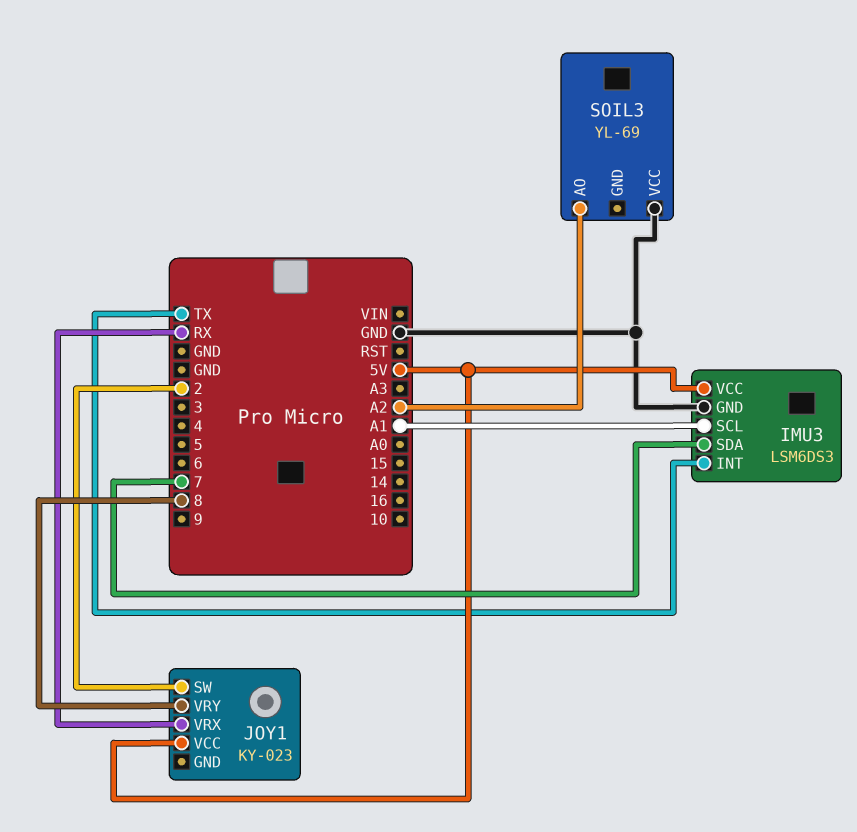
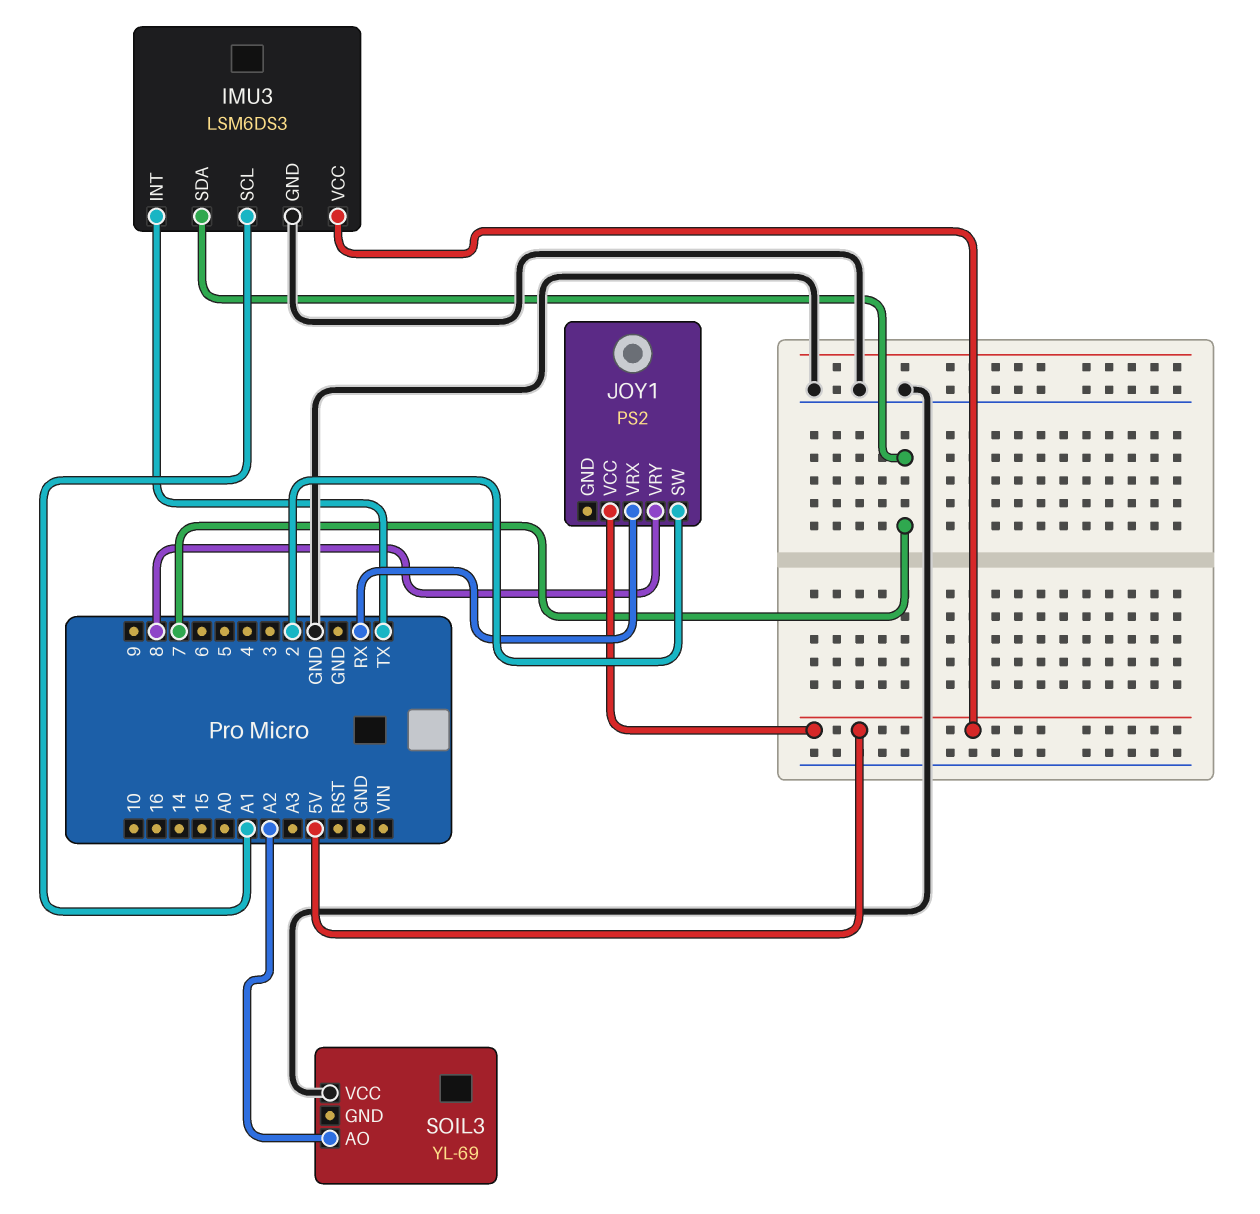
JOY1: KY-023 -> PS2

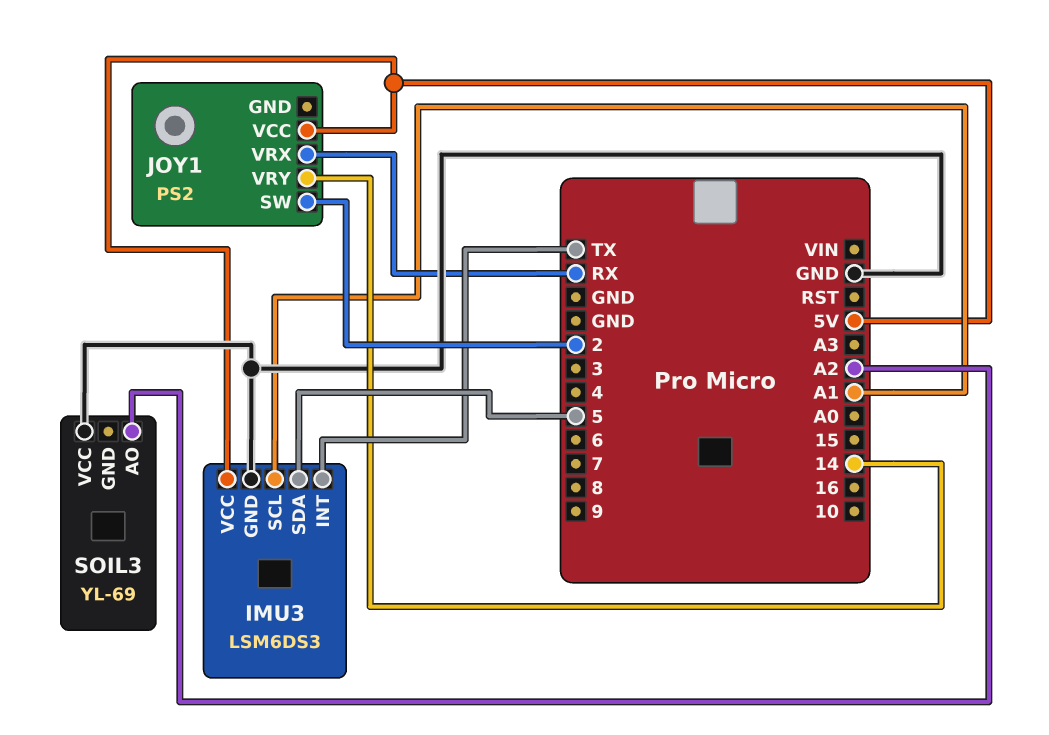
IMU3 pin SDA: 7 -> 5
JOY1 pin VRY: 8 -> 14

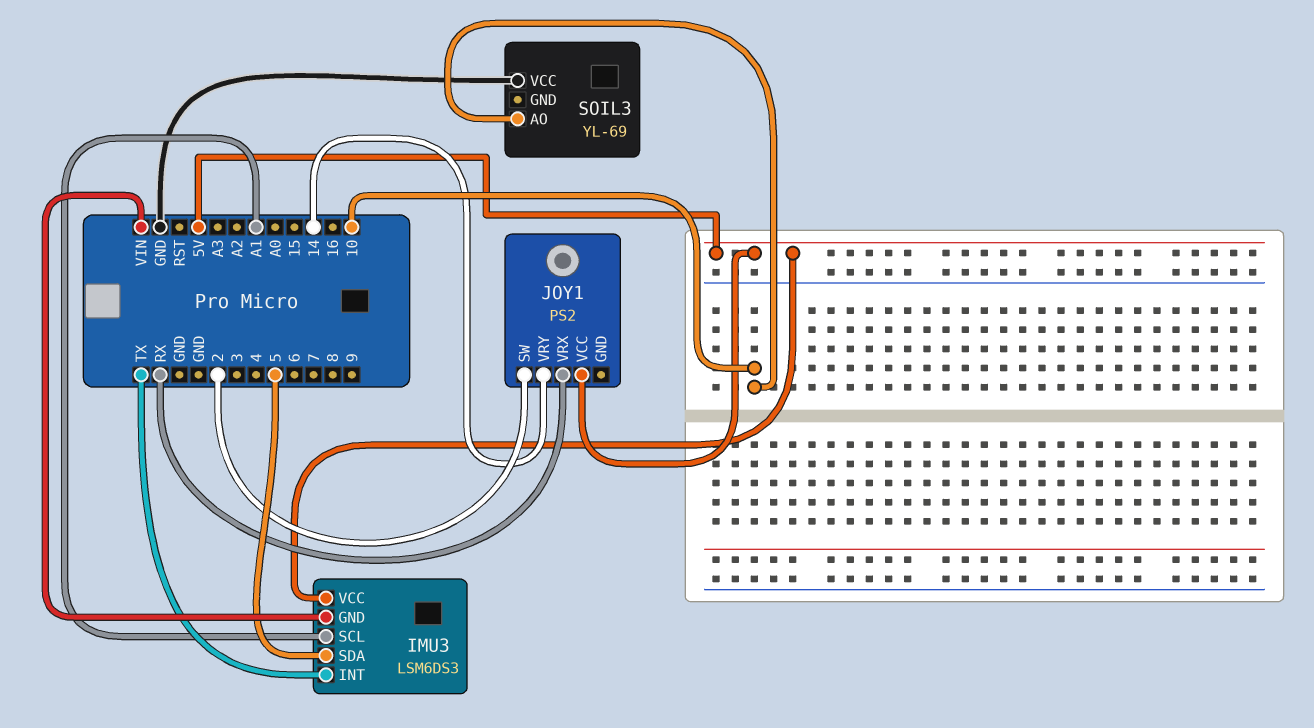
IMU3 pin GND: GND -> VIN
SOIL3 pin AO: A2 -> 10

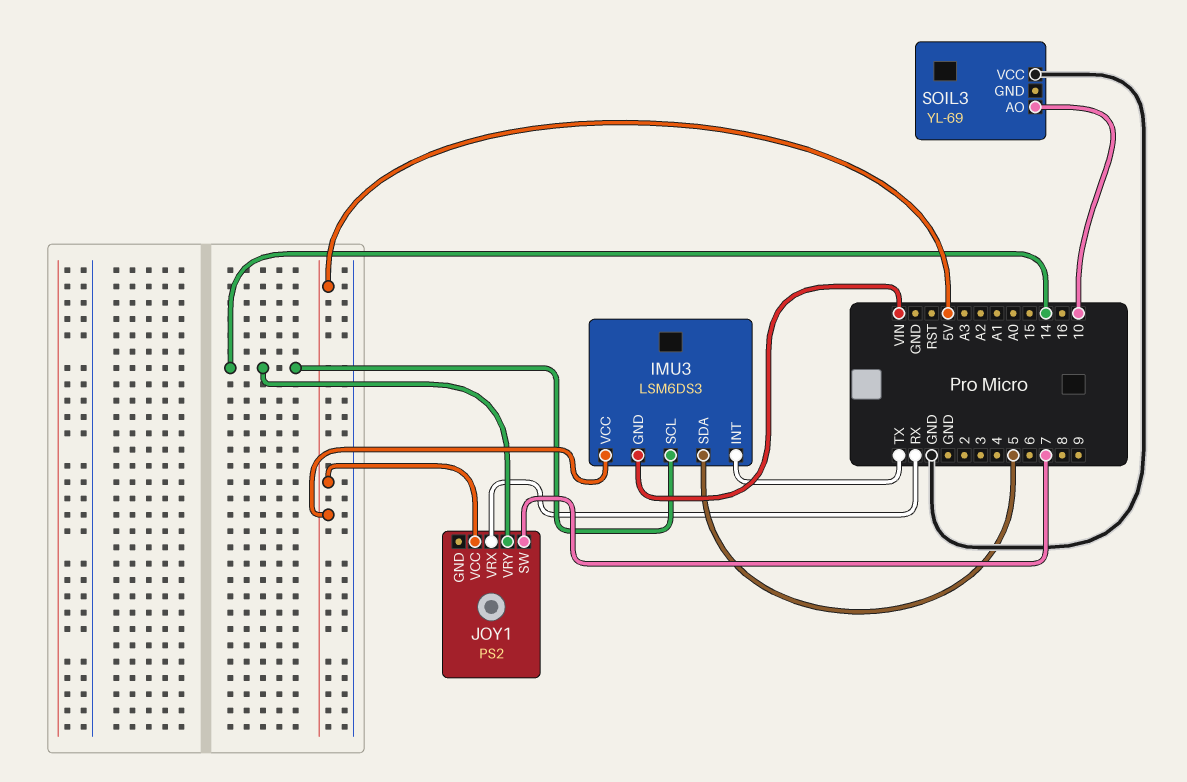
IMU3 pin SCL: A1 -> 14
JOY1 pin SW: 2 -> 7

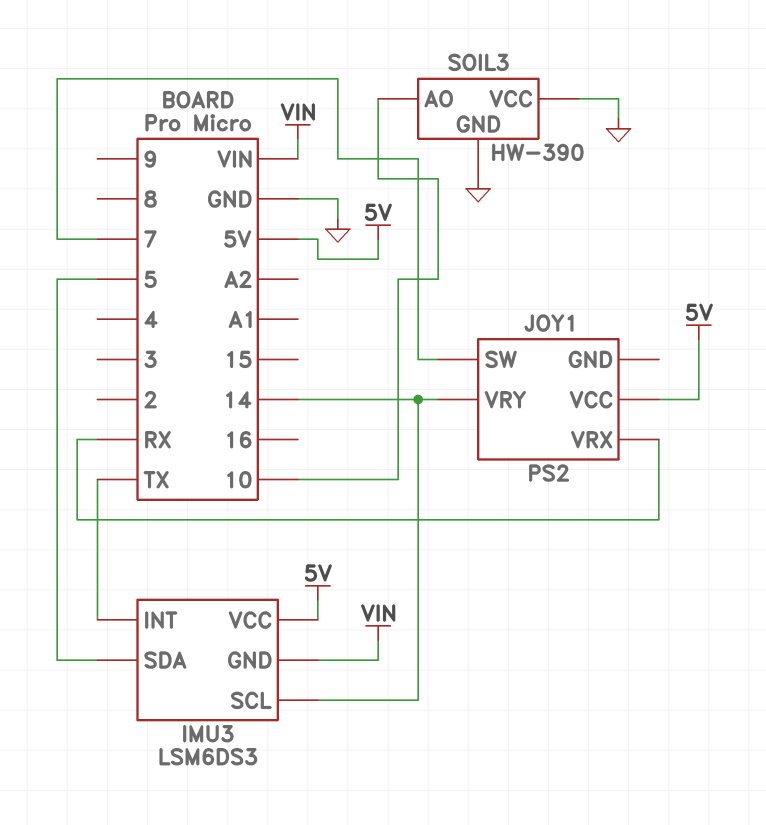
SOIL3: YL-69 -> HW-390
SOIL3 pin GND: none -> GND

